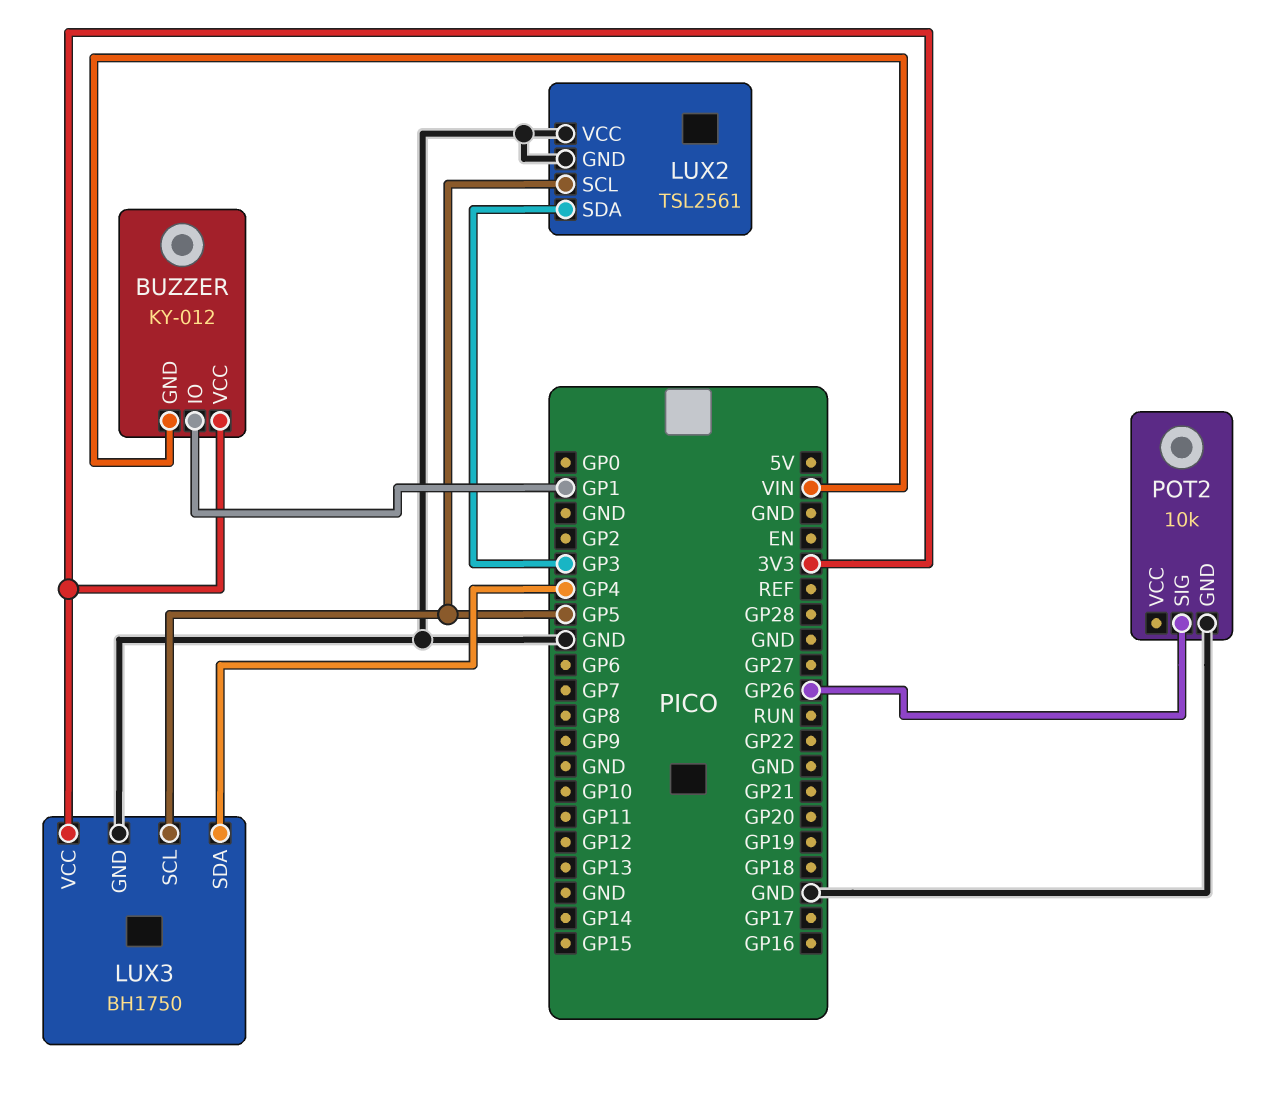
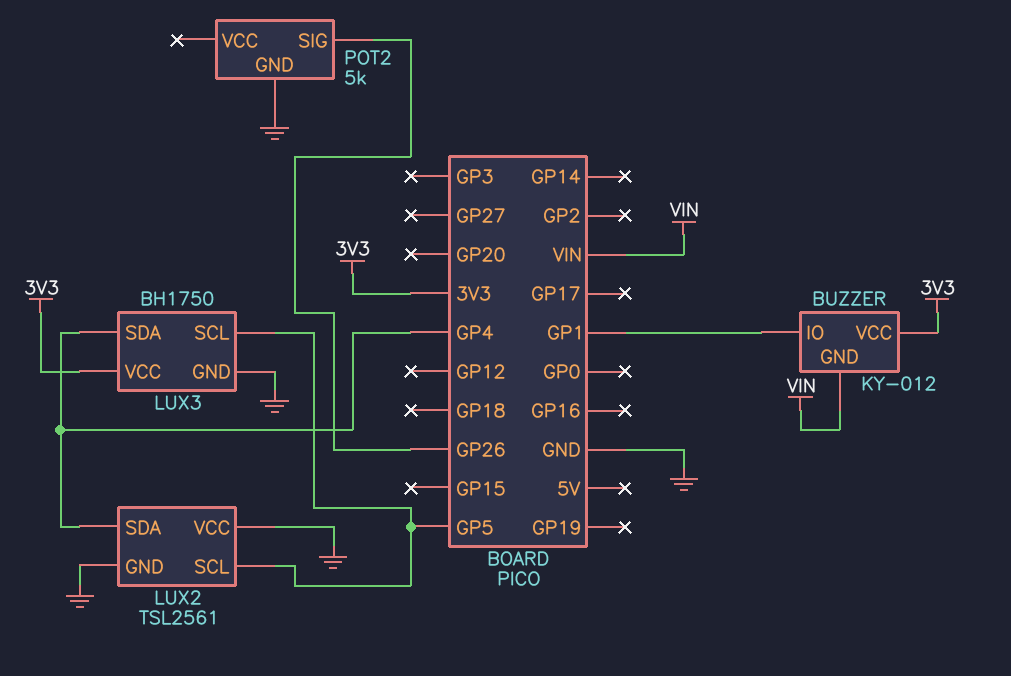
LUX2 pin SDA: GP3 -> GP4
POT2: 10k -> 5k

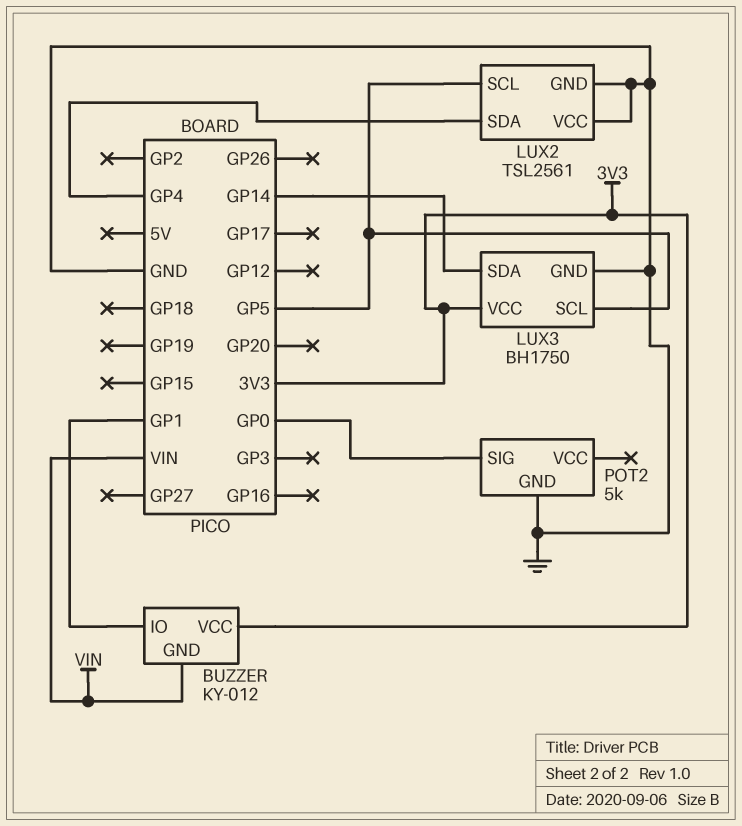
LUX3 pin SDA: GP4 -> GP14
POT2 pin SIG: GP26 -> GP0

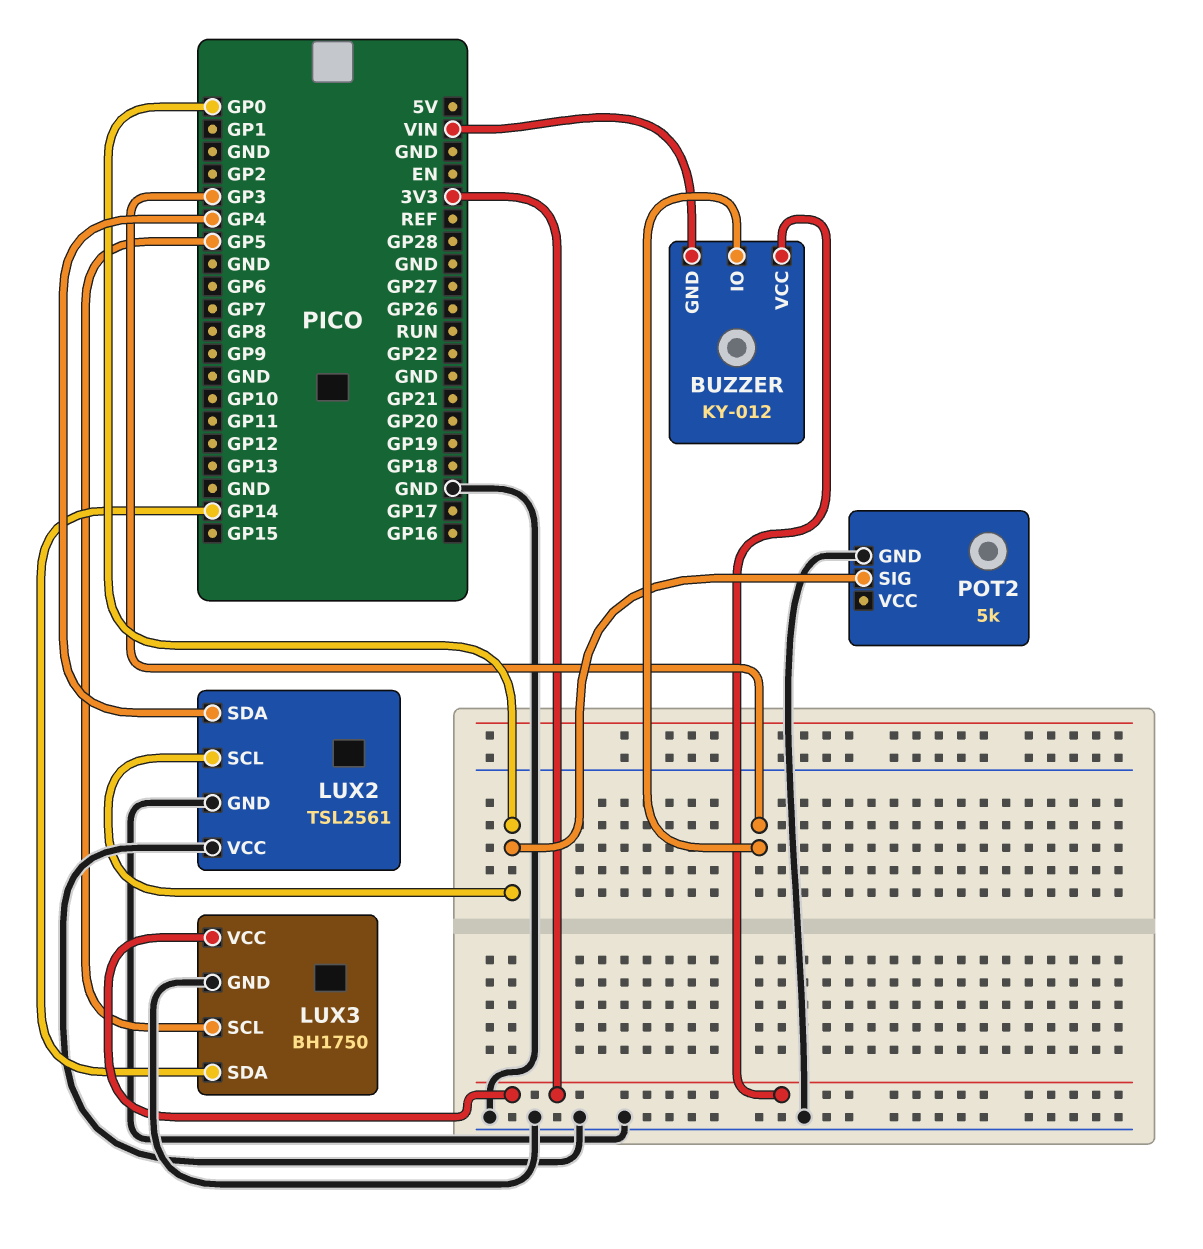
BUZZER pin IO: GP1 -> GP3
LUX2 pin SCL: GP5 -> GP0

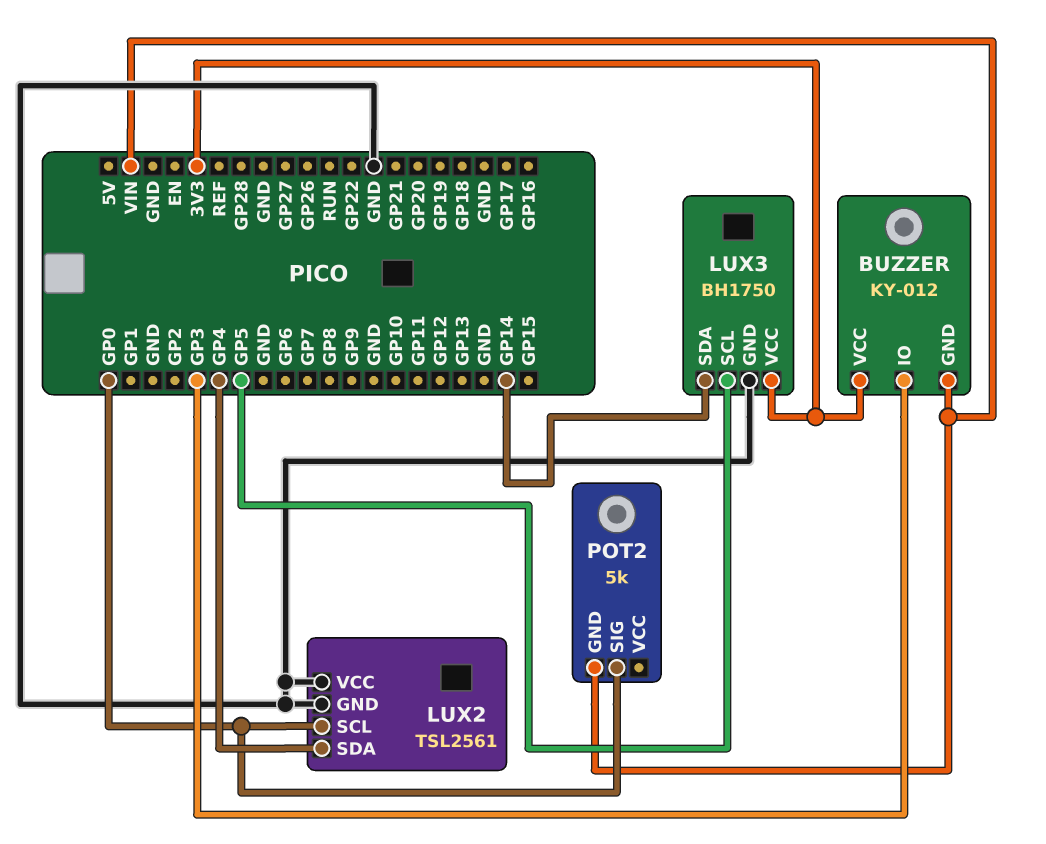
POT2 pin GND: GND -> VIN

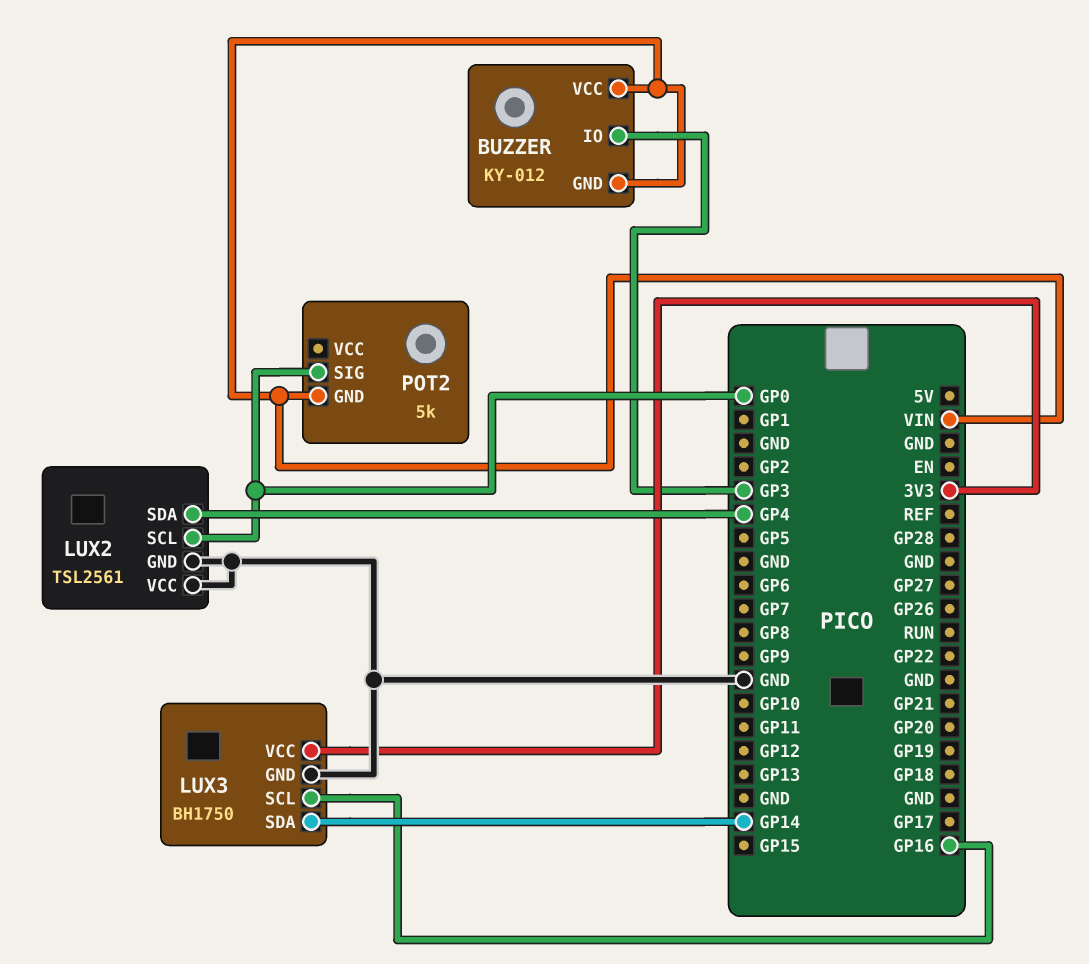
BUZZER pin VCC: 3V3 -> VIN
LUX3 pin SCL: GP5 -> GP16

